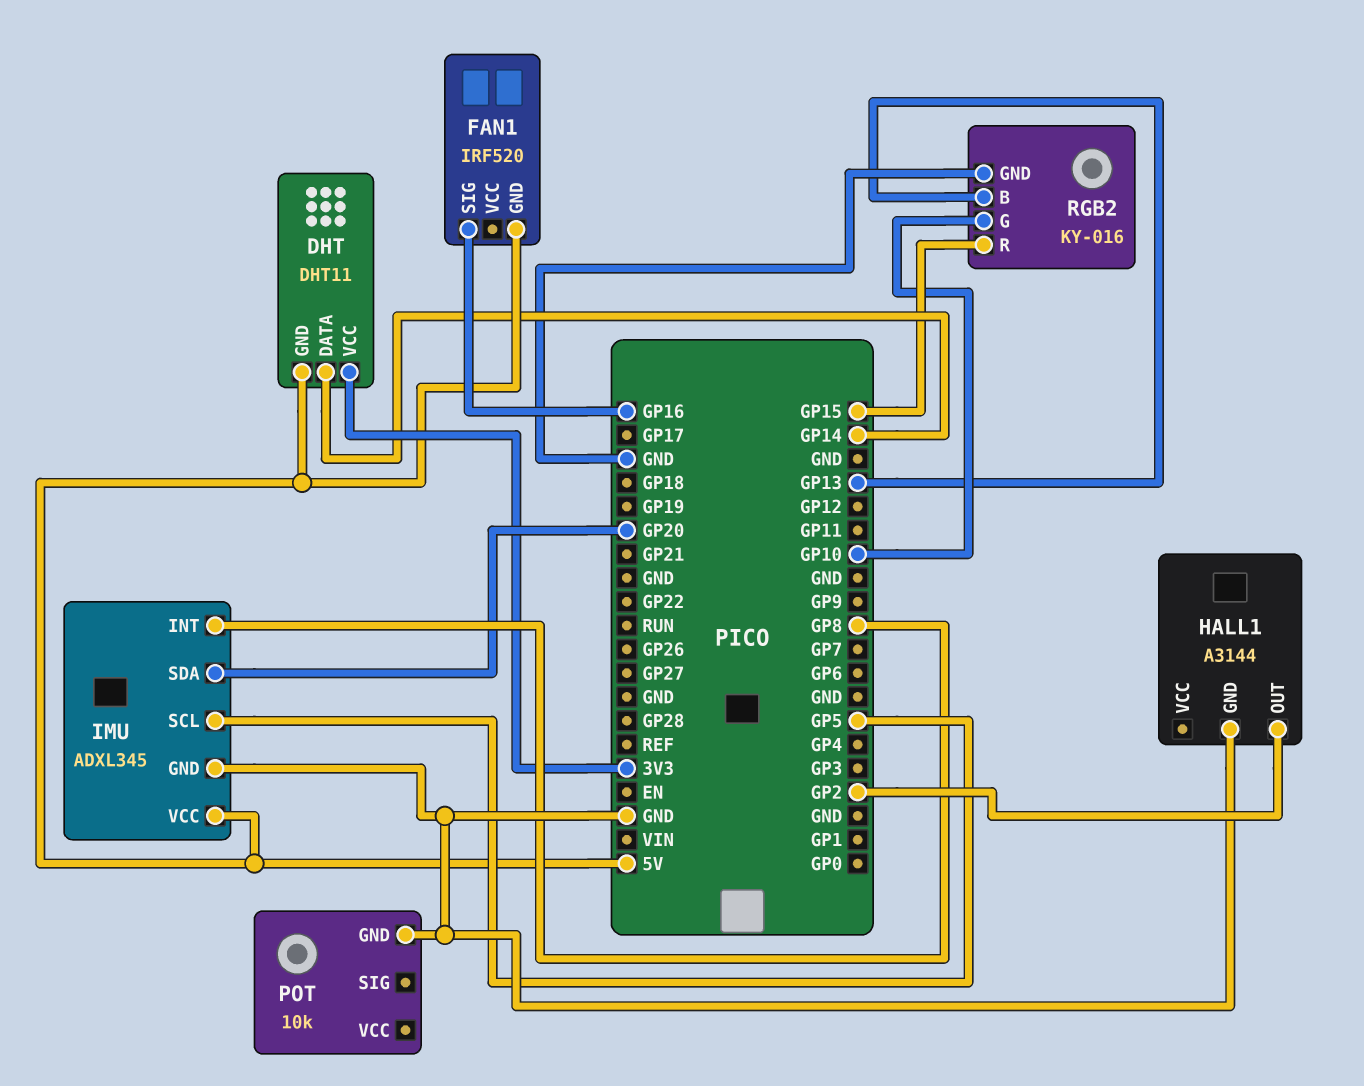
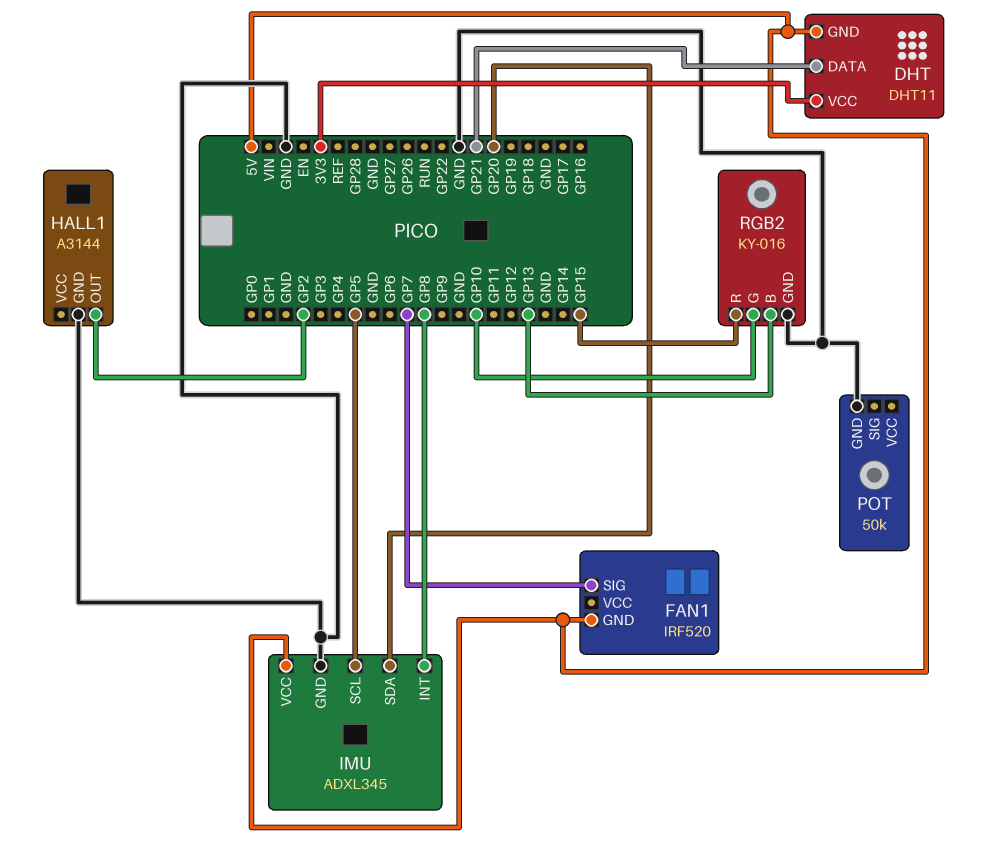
DHT pin DATA: GP14 -> GP21
FAN1 pin SIG: GP16 -> GP7
POT: 10k -> 50k

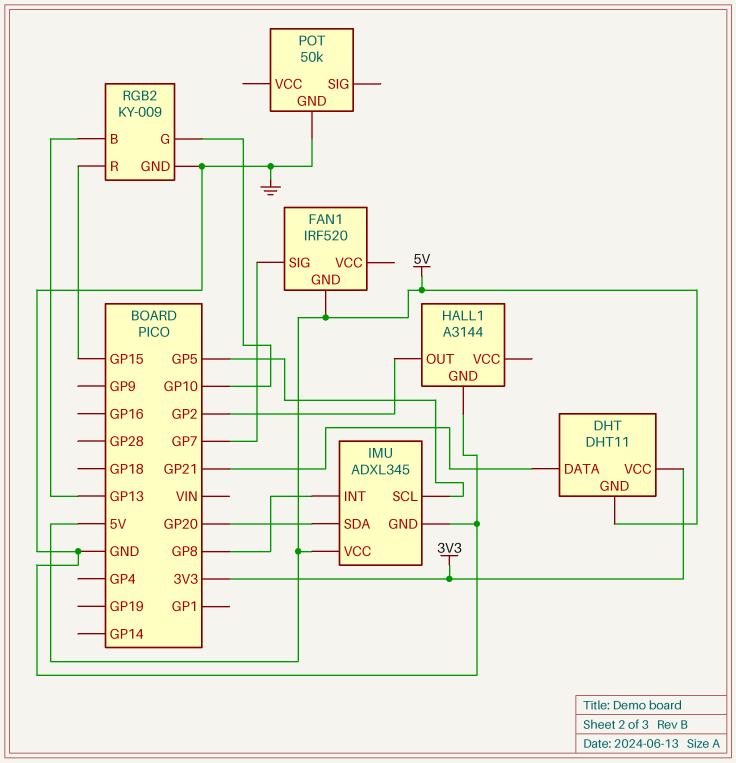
RGB2: KY-016 -> KY-009

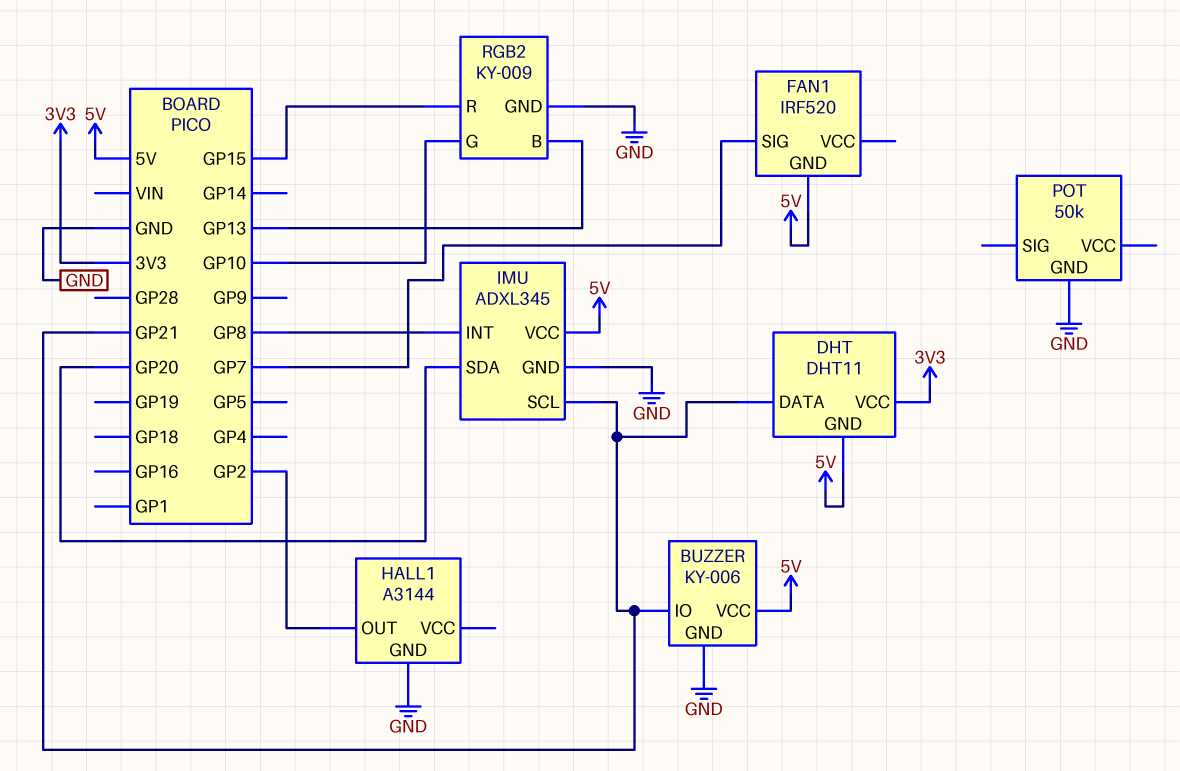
BUZZER: none -> KY-006
BUZZER pin GND: none -> GND
BUZZER pin IO: none -> GP21
BUZZER pin VCC: none -> 5V
IMU pin SCL: GP5 -> GP21

